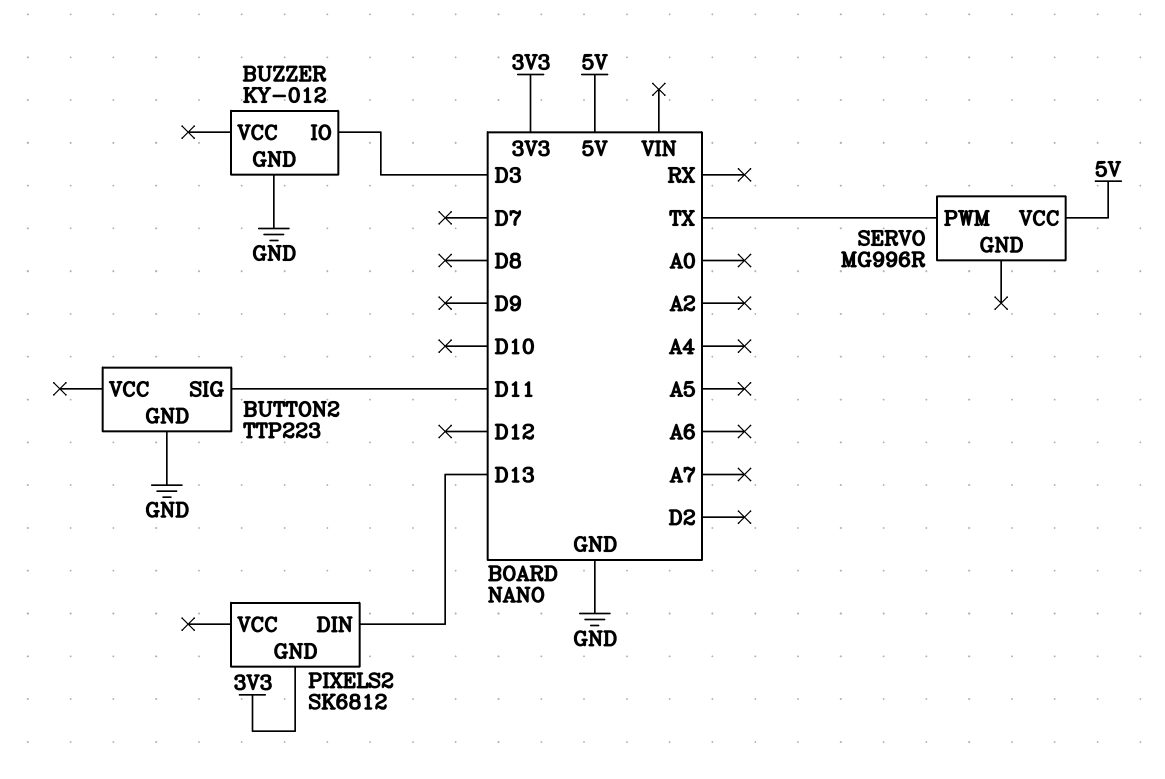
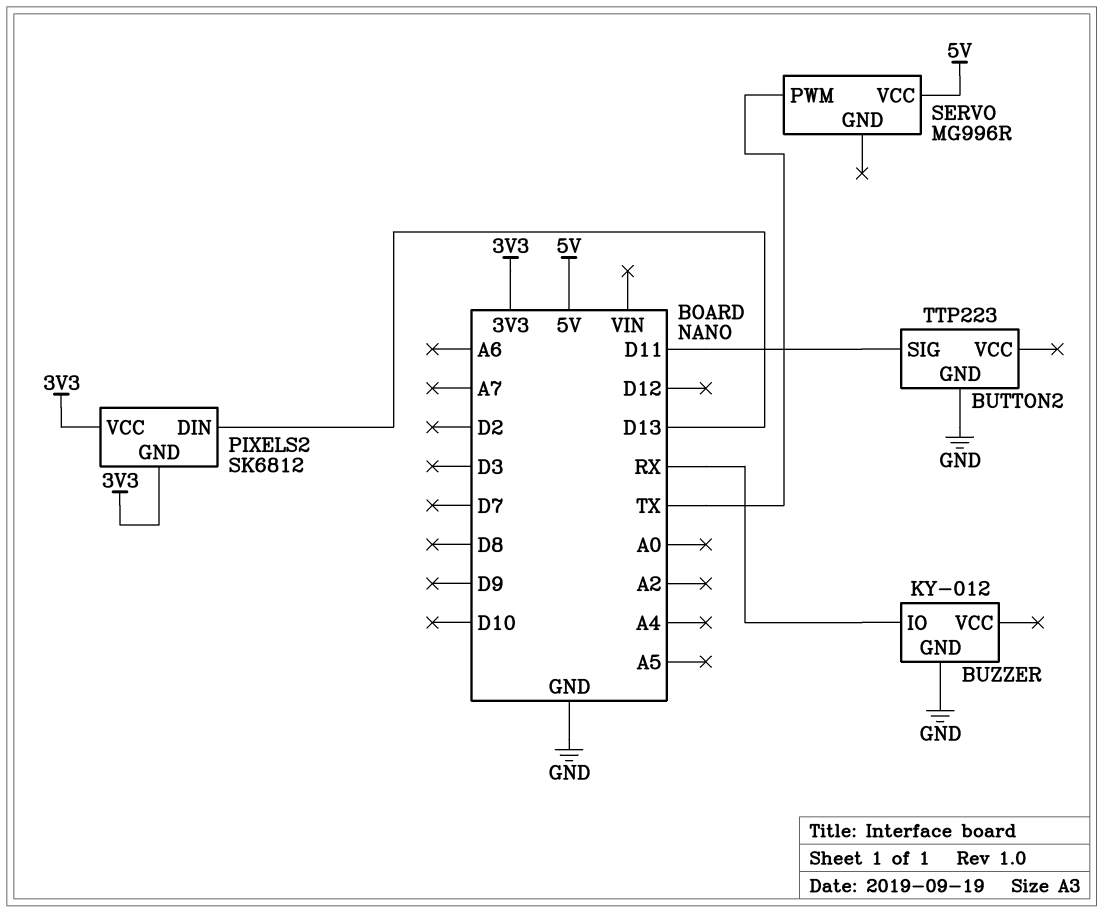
BUZZER pin IO: D3 -> RX
PIXELS2 pin VCC: none -> 3V3

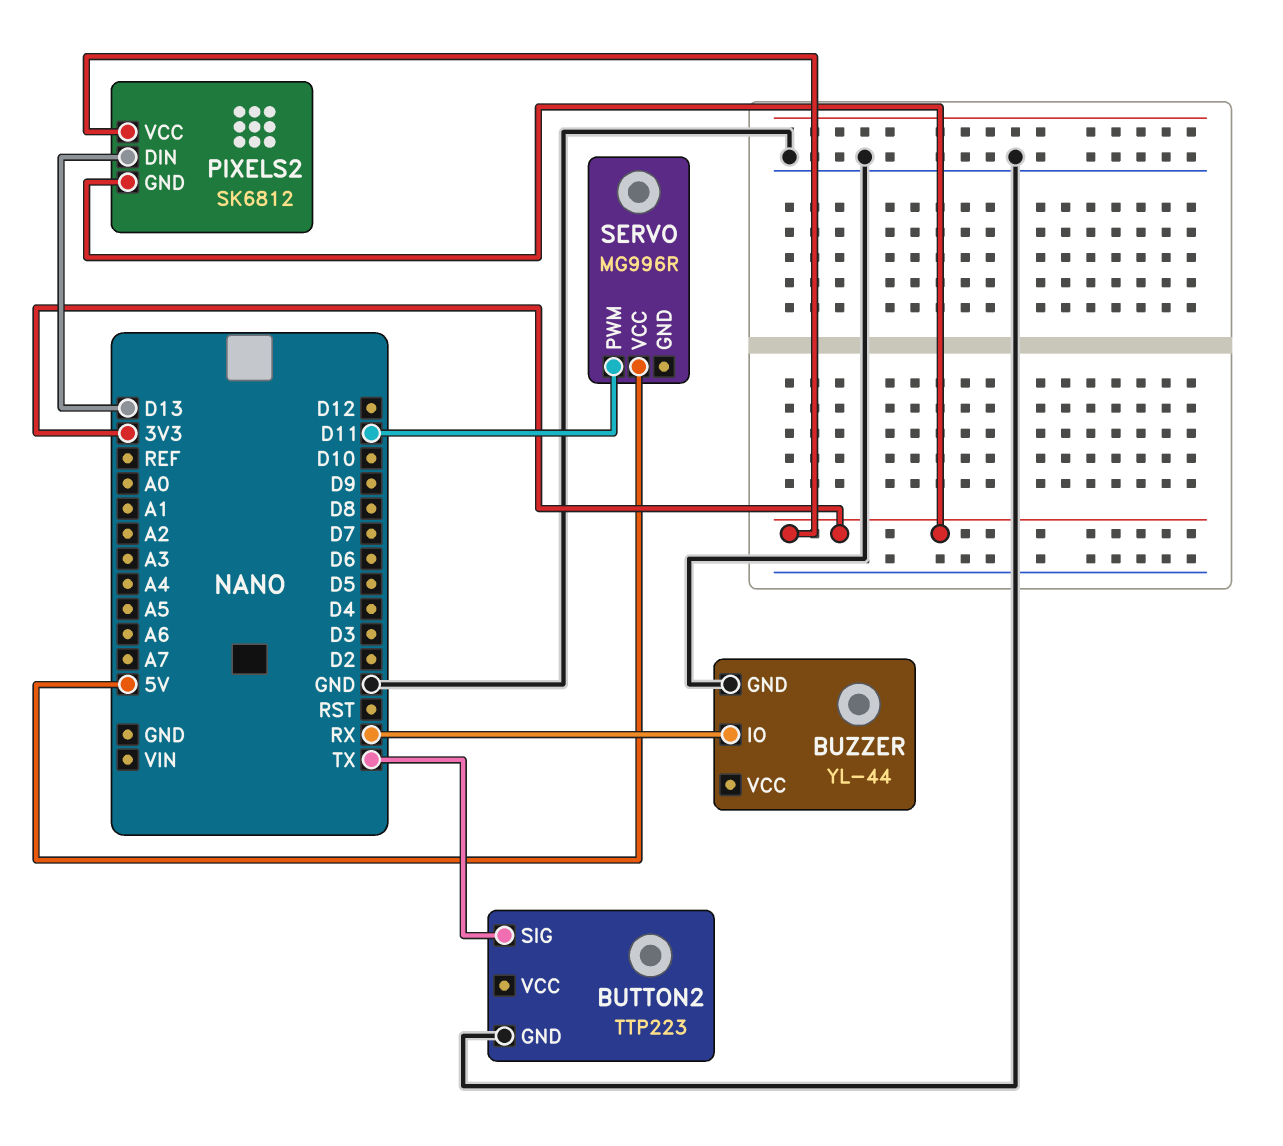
BUTTON2 pin SIG: D11 -> TX
BUZZER: KY-012 -> YL-44
SERVO pin PWM: TX -> D11

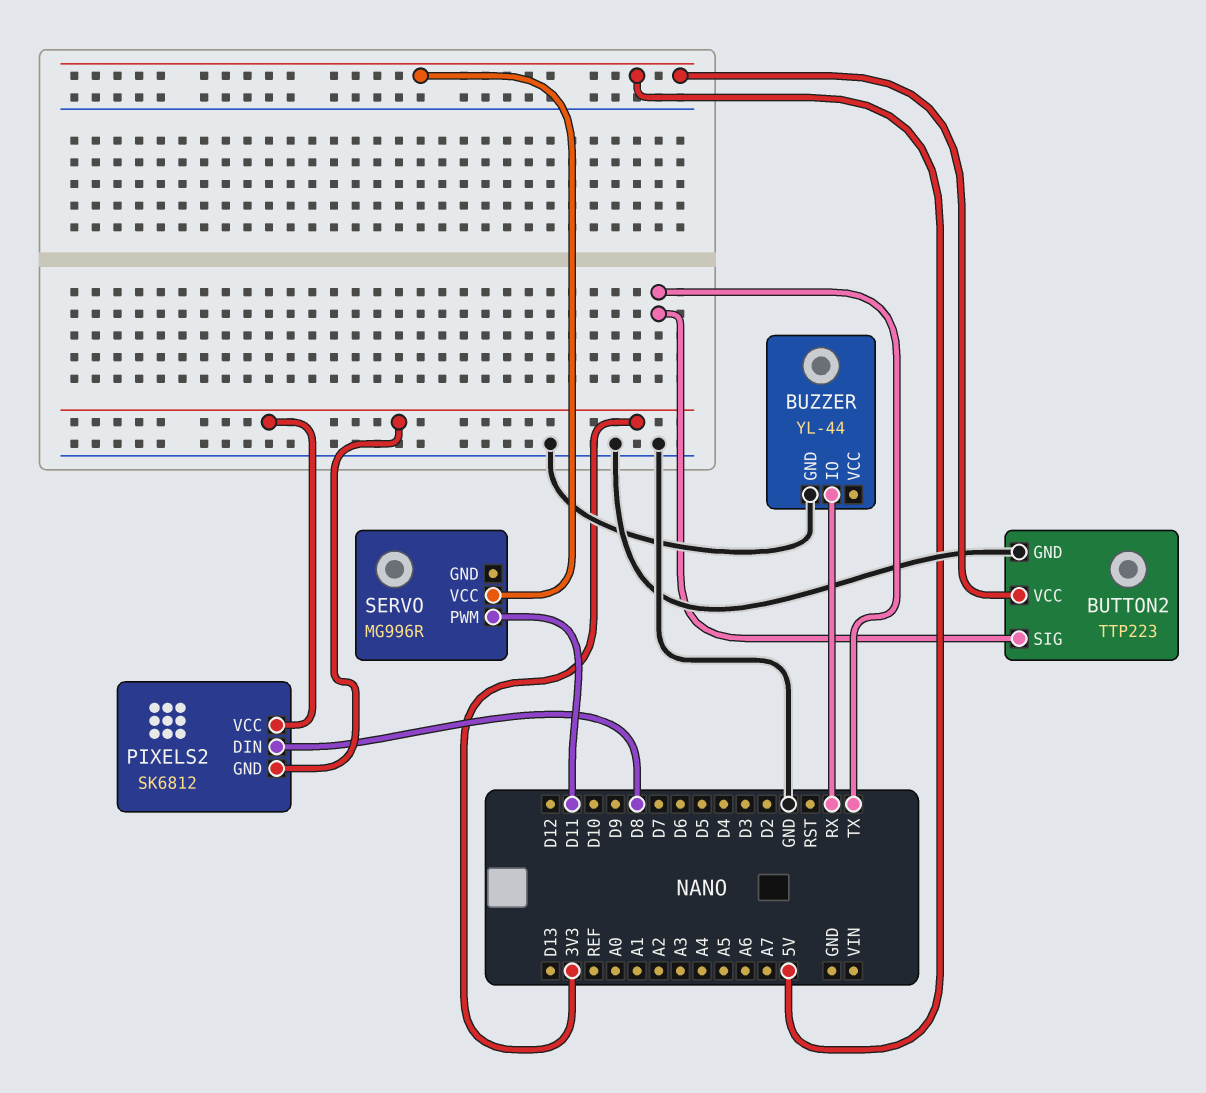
BUTTON2 pin VCC: none -> 5V
PIXELS2 pin DIN: D13 -> D8

